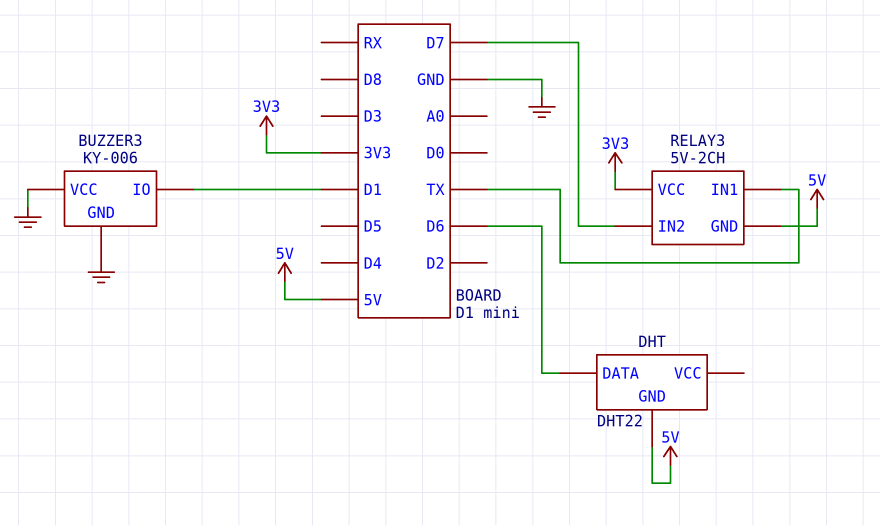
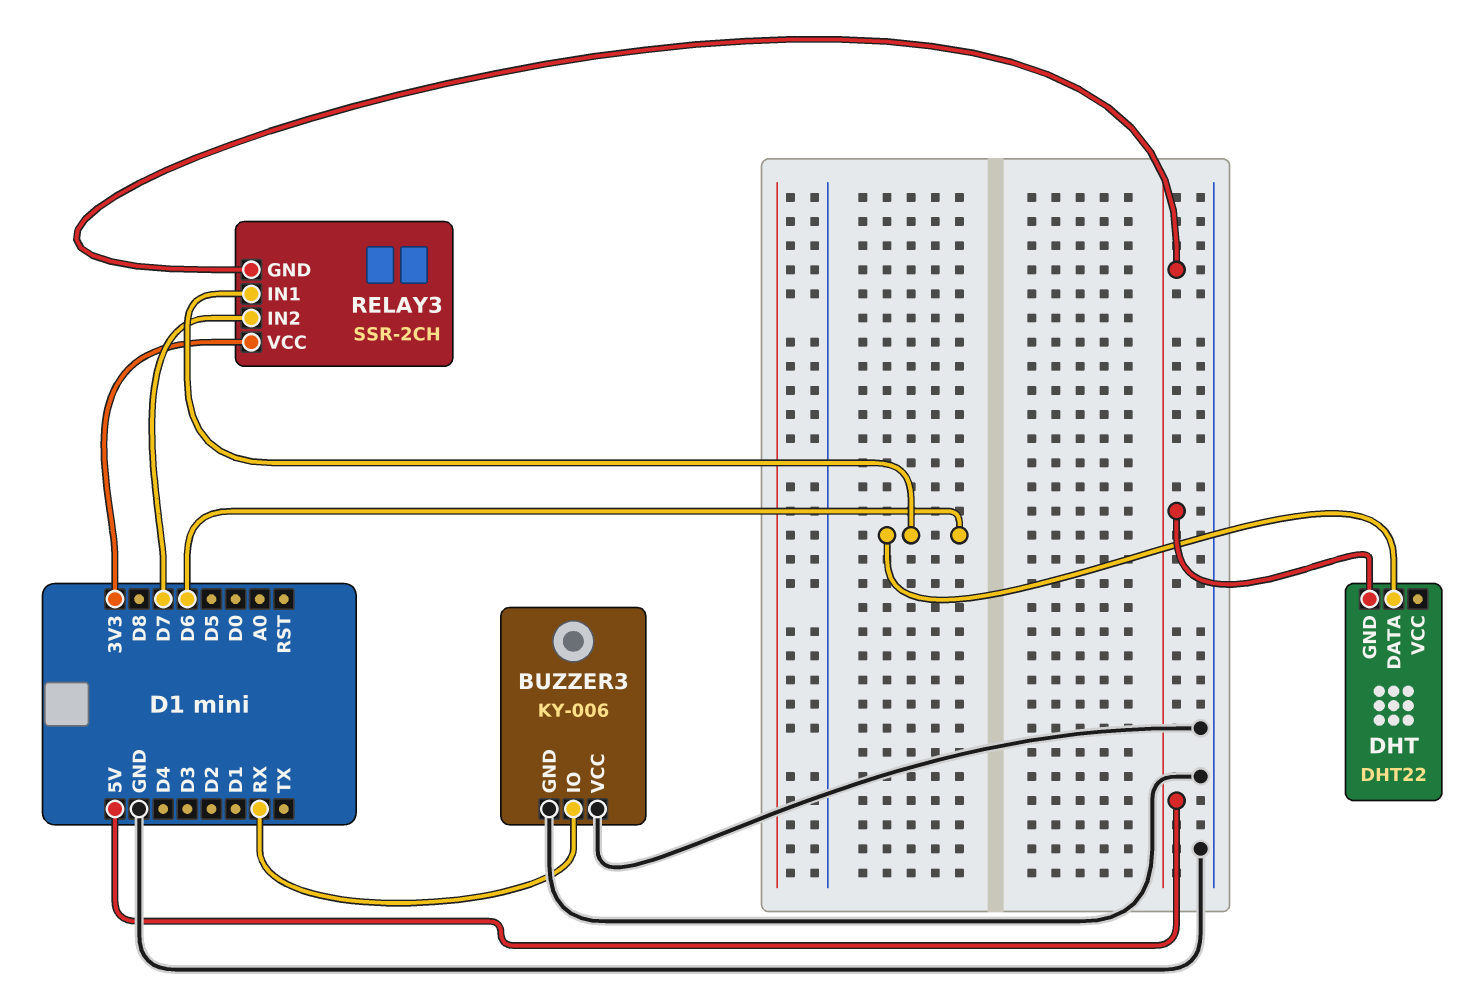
BUZZER3 pin IO: D1 -> RX
RELAY3: 5V-2CH -> SSR-2CH
RELAY3 pin IN1: TX -> D6

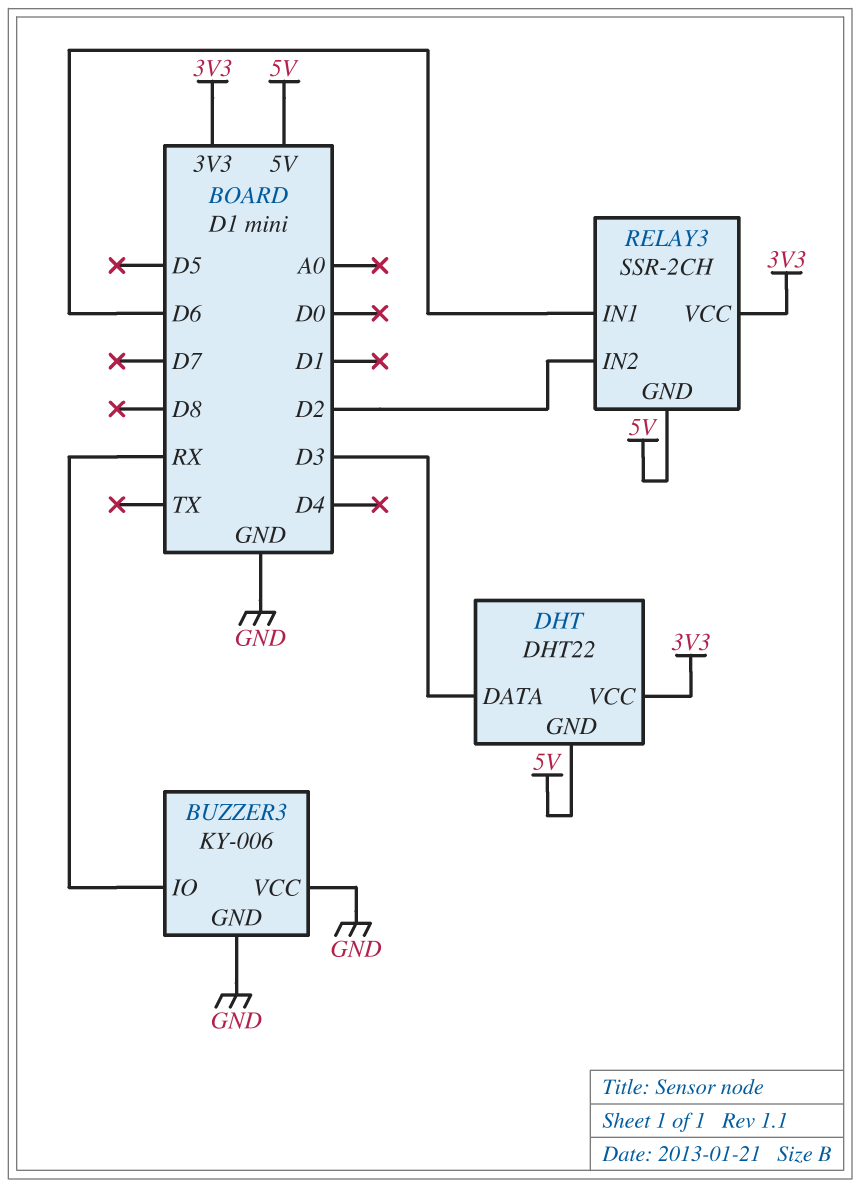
DHT pin DATA: D6 -> D3
DHT pin VCC: none -> 3V3
RELAY3 pin IN2: D7 -> D2

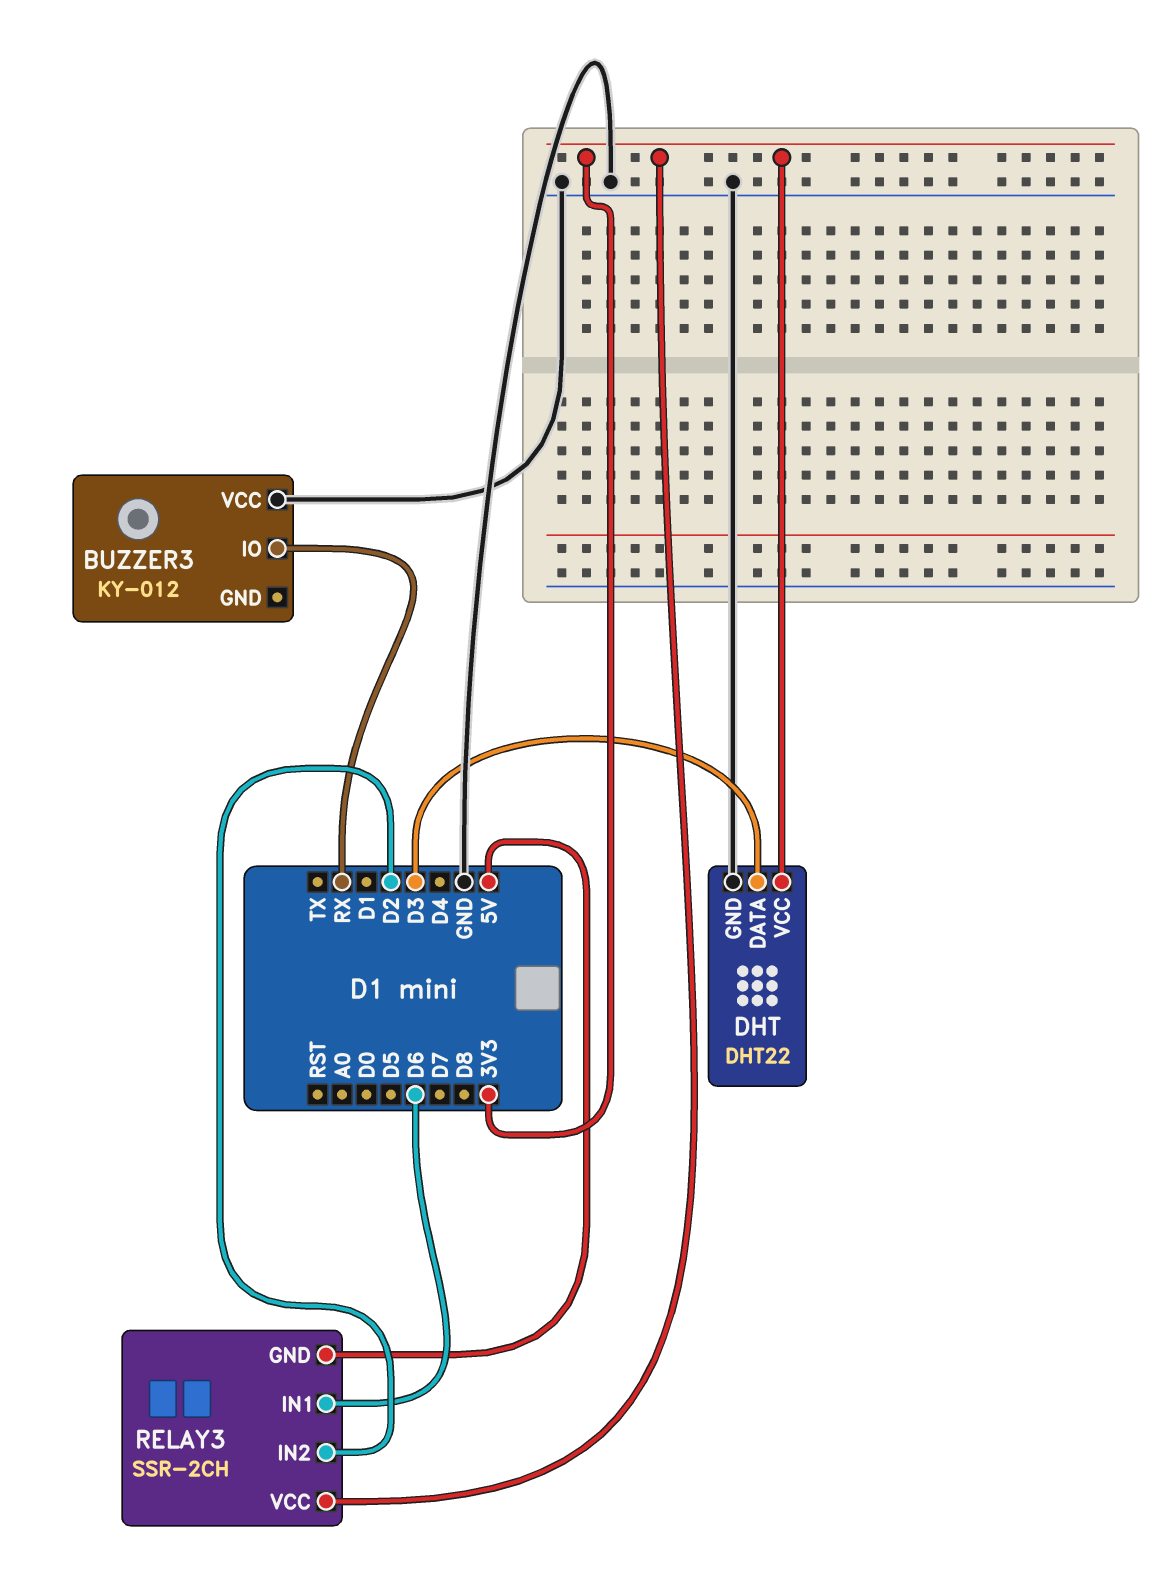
BUZZER3: KY-006 -> KY-012
BUZZER3 pin GND: GND -> none
DHT pin GND: 5V -> GND

